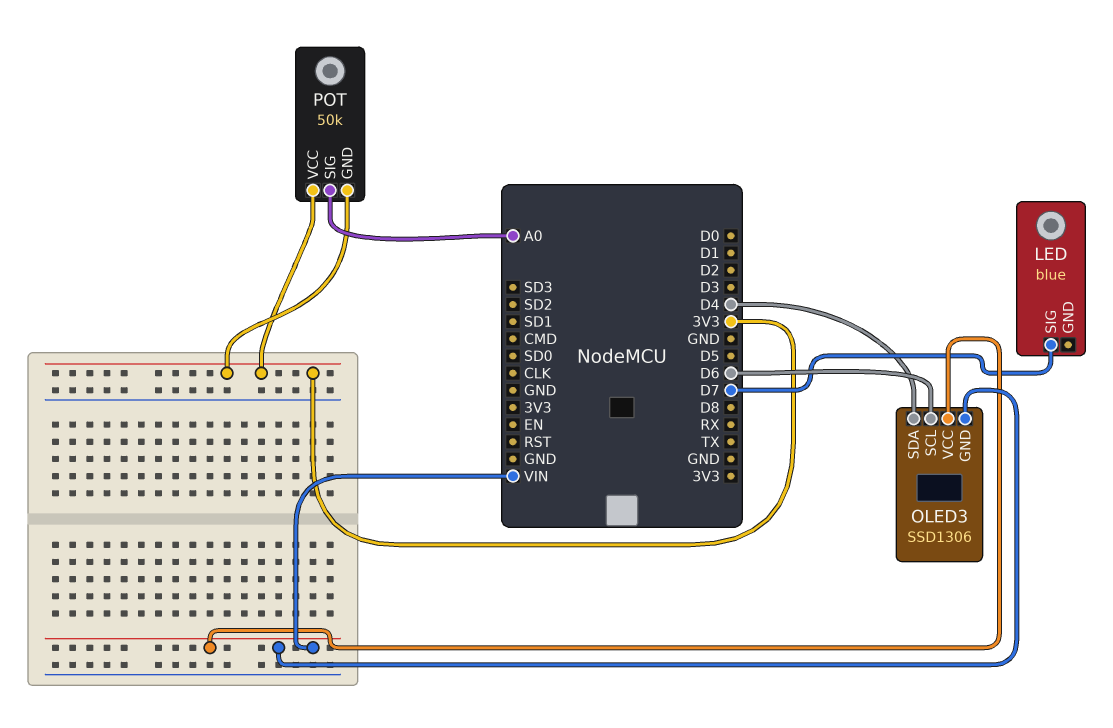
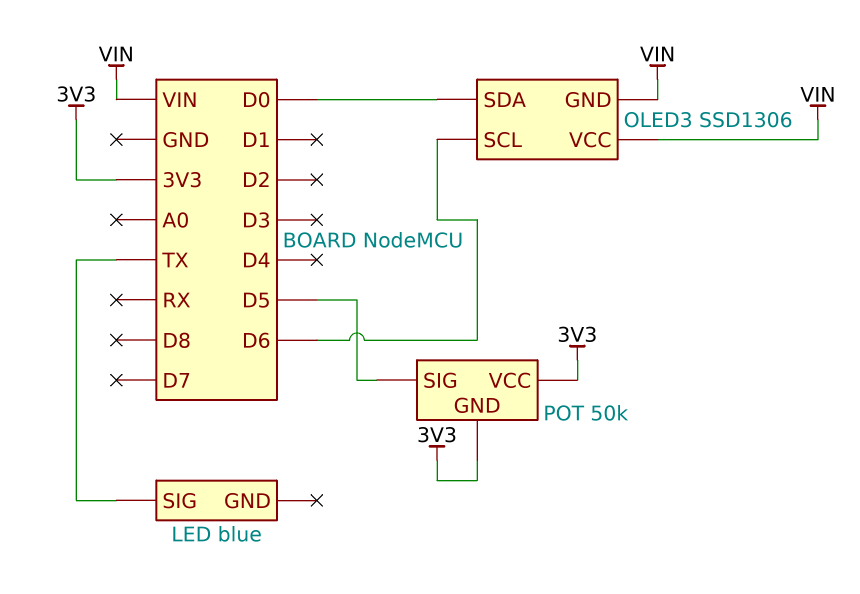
LED pin SIG: D7 -> TX
OLED3 pin SDA: D4 -> D0
POT pin SIG: A0 -> D5

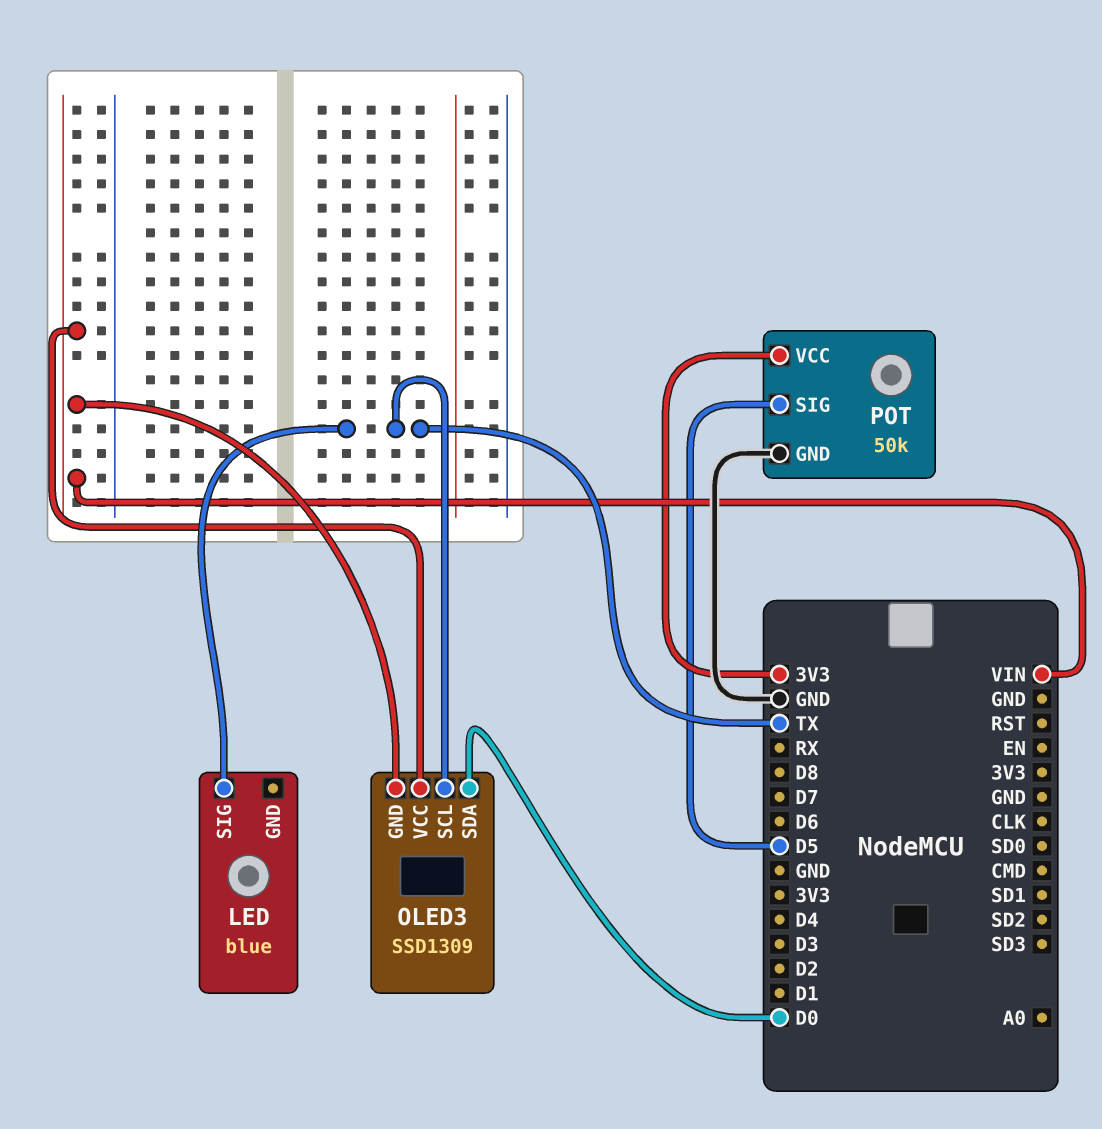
OLED3: SSD1306 -> SSD1309
OLED3 pin SCL: D6 -> TX
POT pin GND: 3V3 -> GND

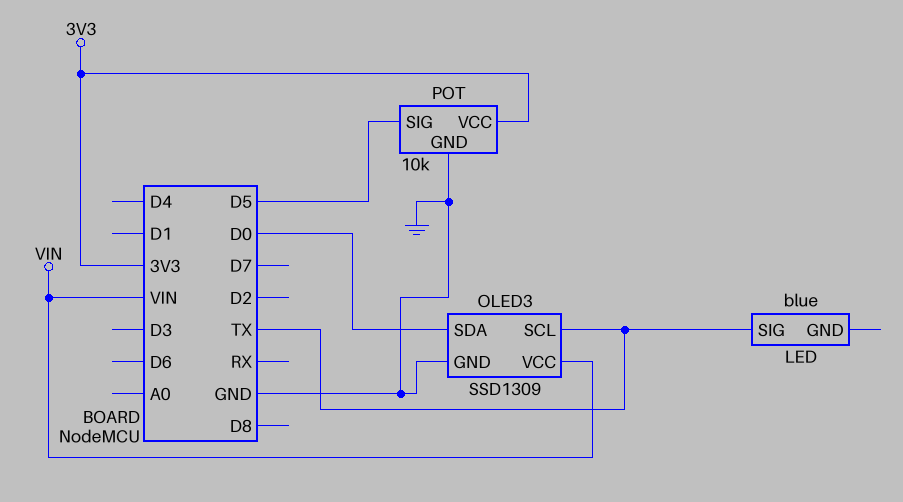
OLED3 pin GND: VIN -> GND
POT: 50k -> 10k

